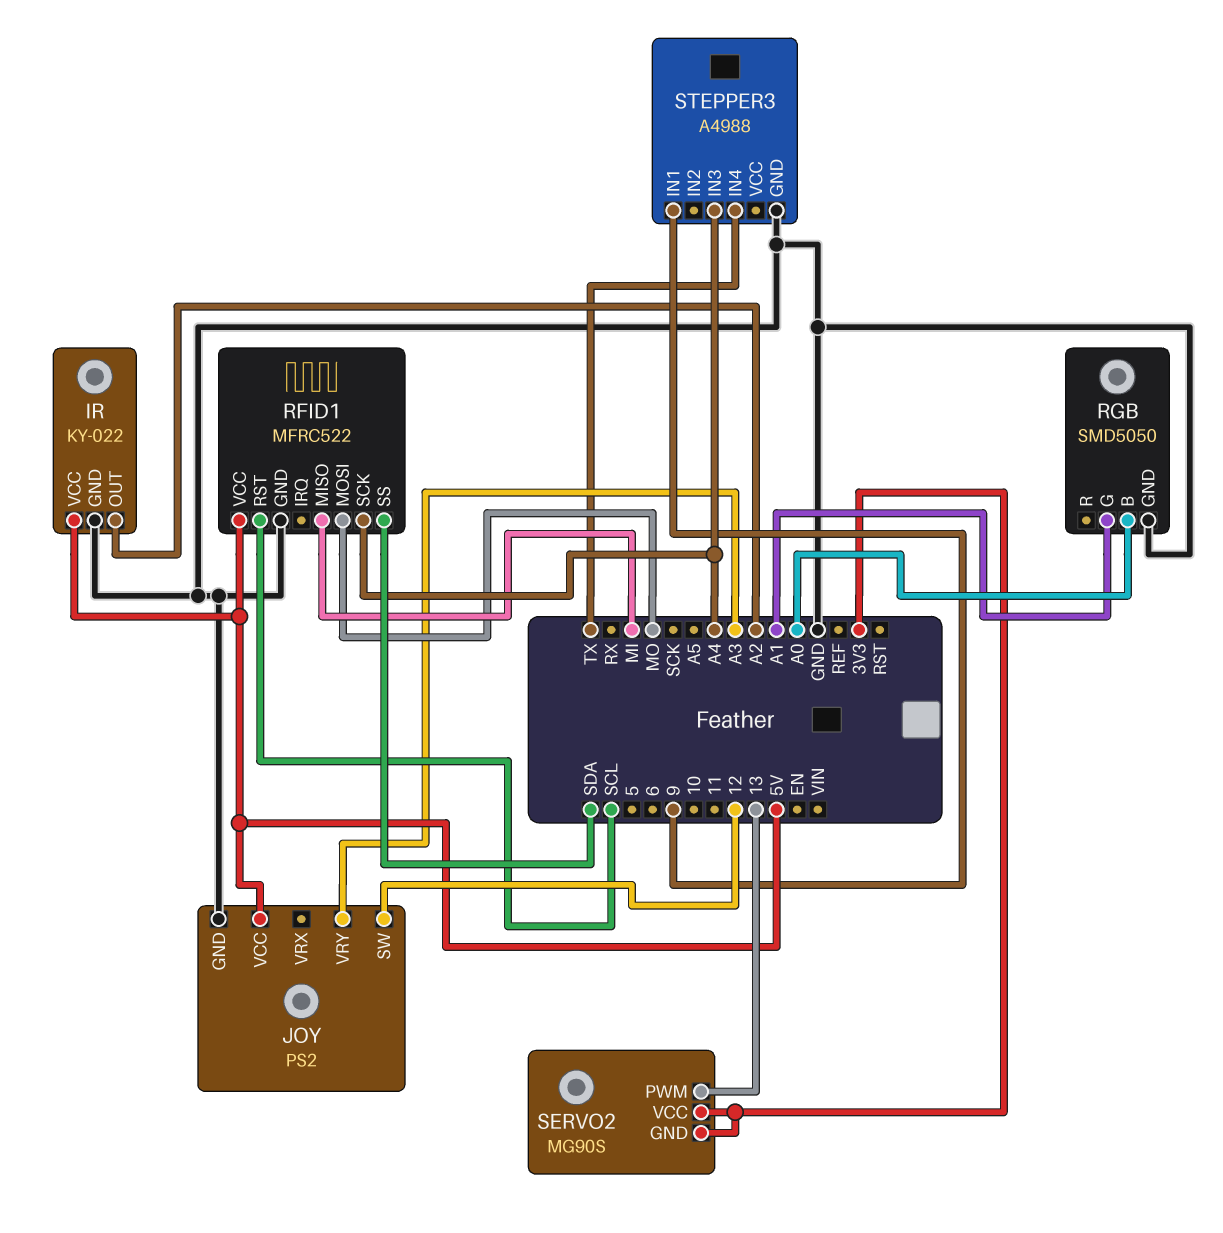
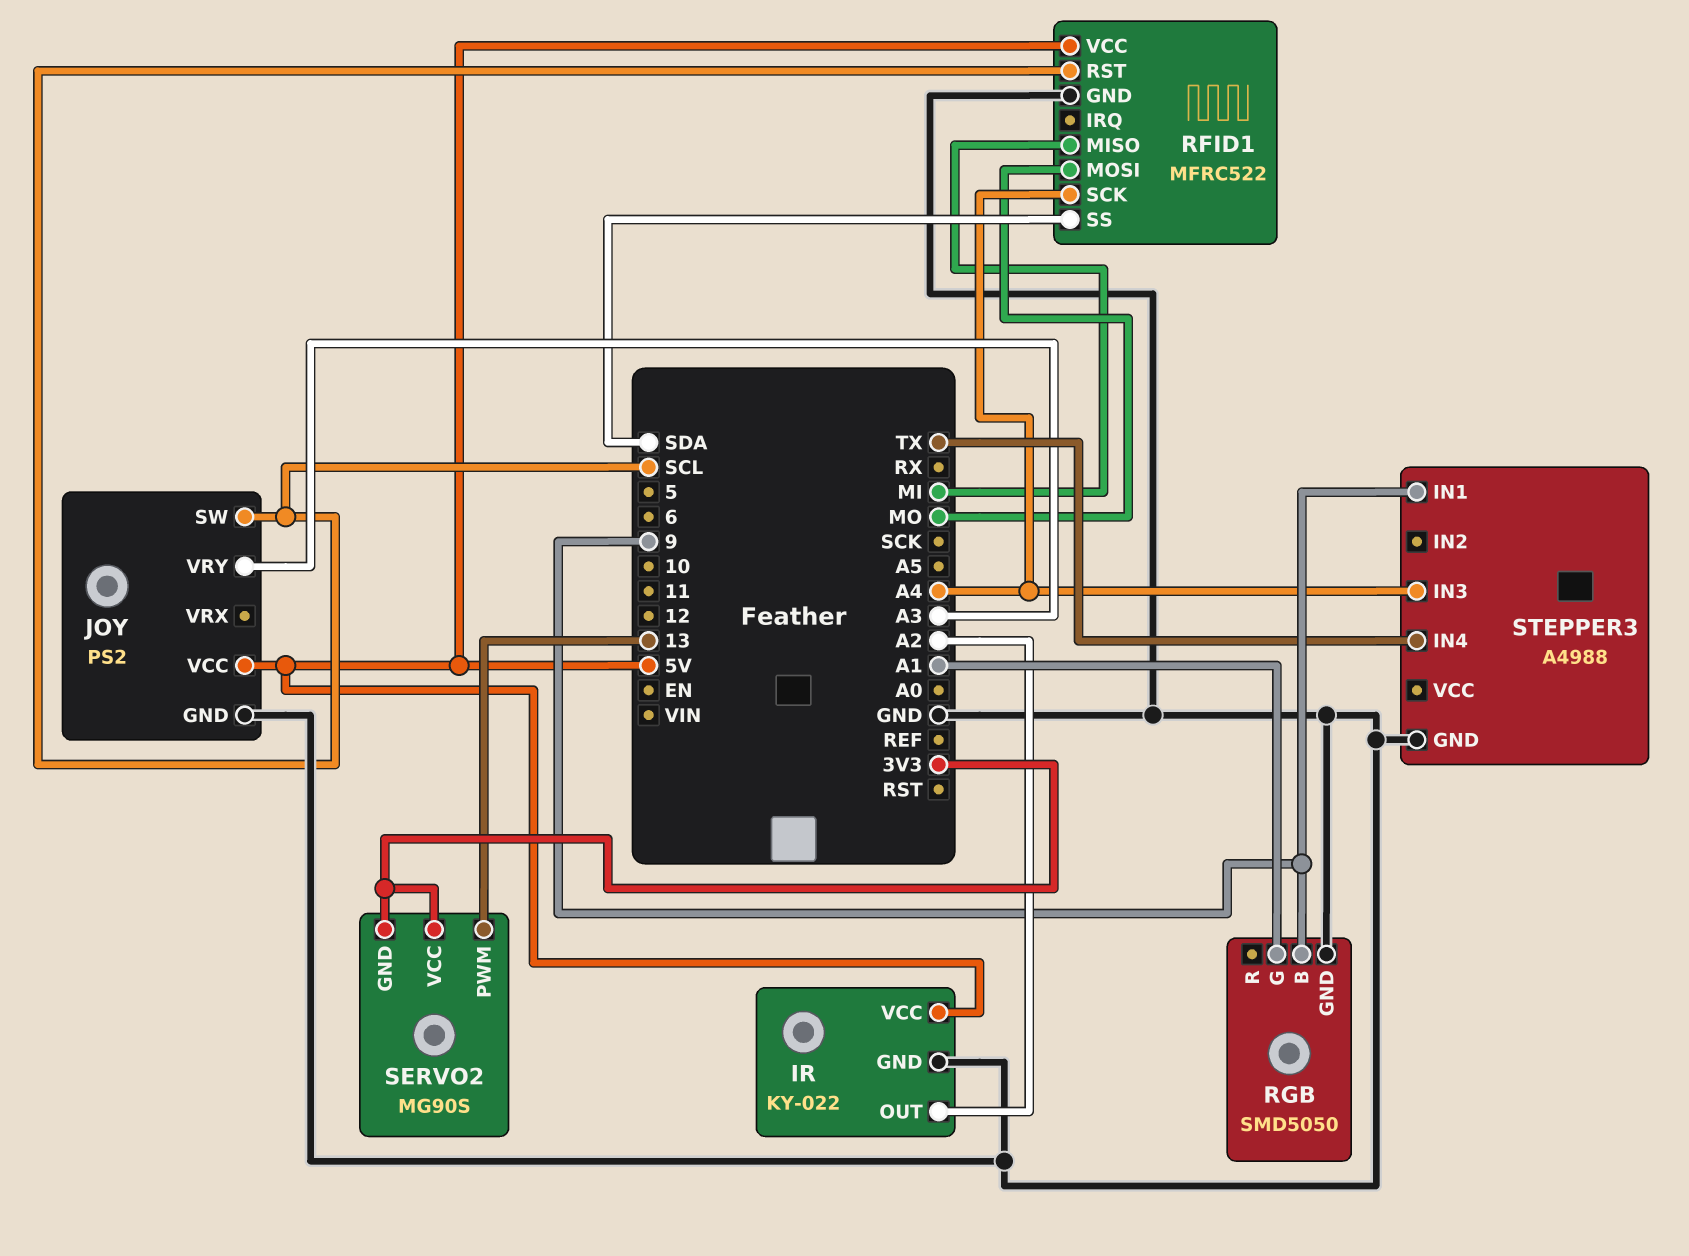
JOY pin SW: 12 -> SCL
RGB pin B: A0 -> 9

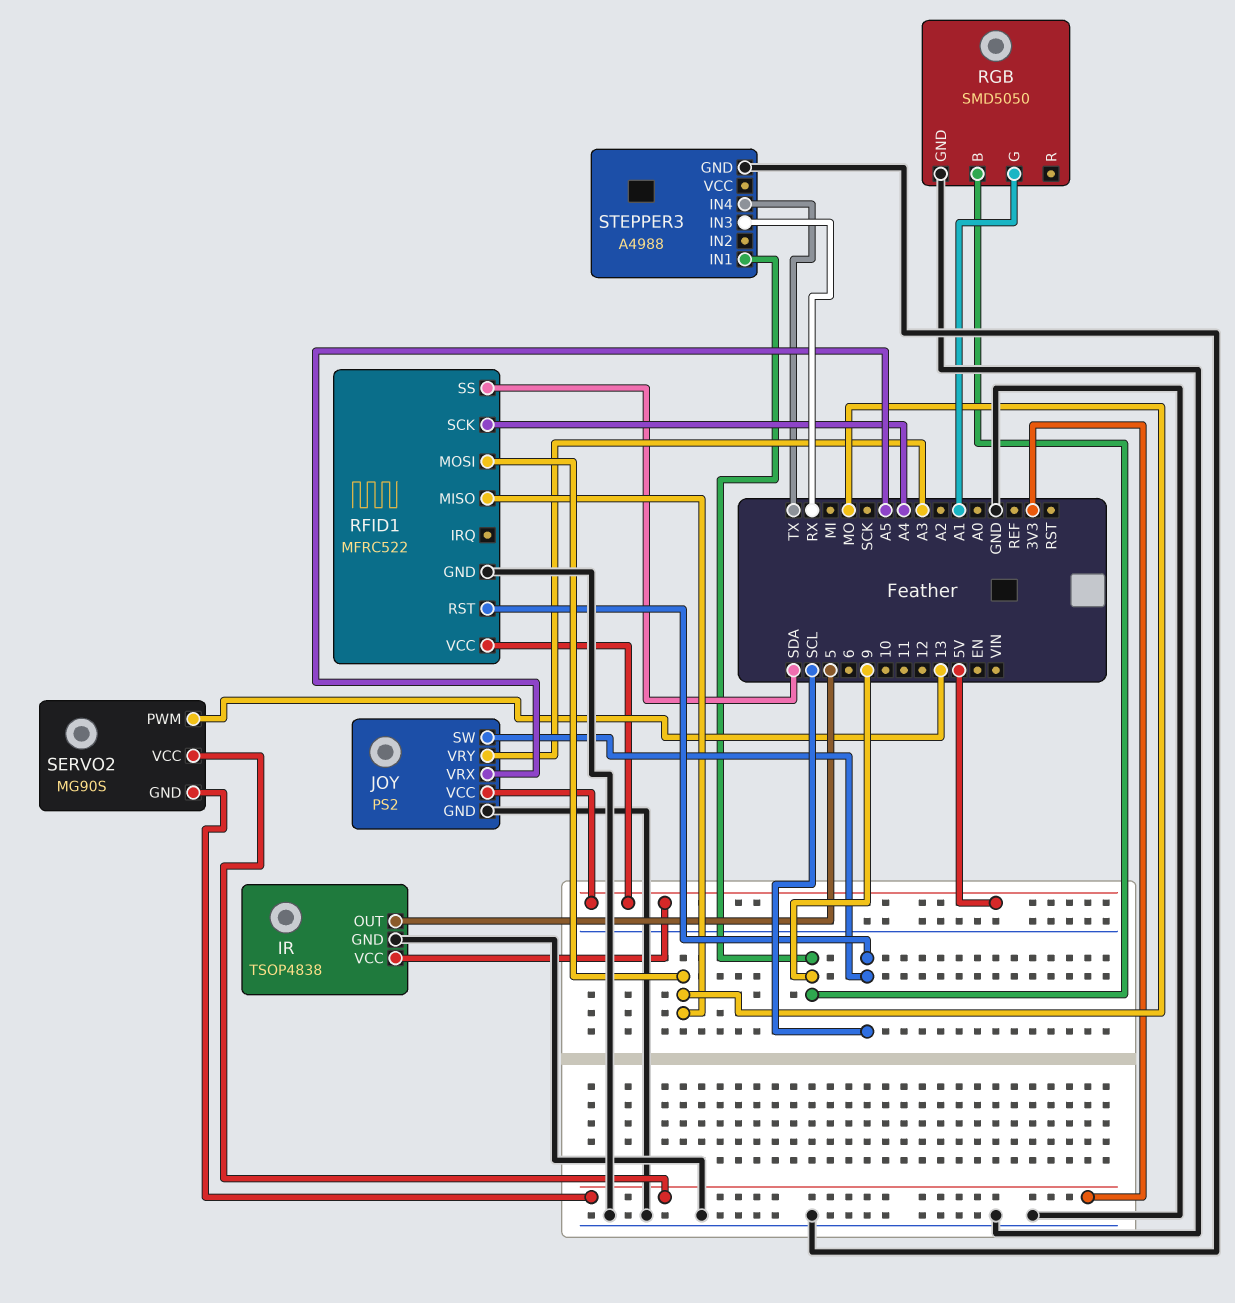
IR: KY-022 -> TSOP4838
IR pin OUT: A2 -> 5
JOY pin VRX: none -> A5
RFID1 pin MISO: MI -> MO
STEPPER3 pin IN3: A4 -> RX

